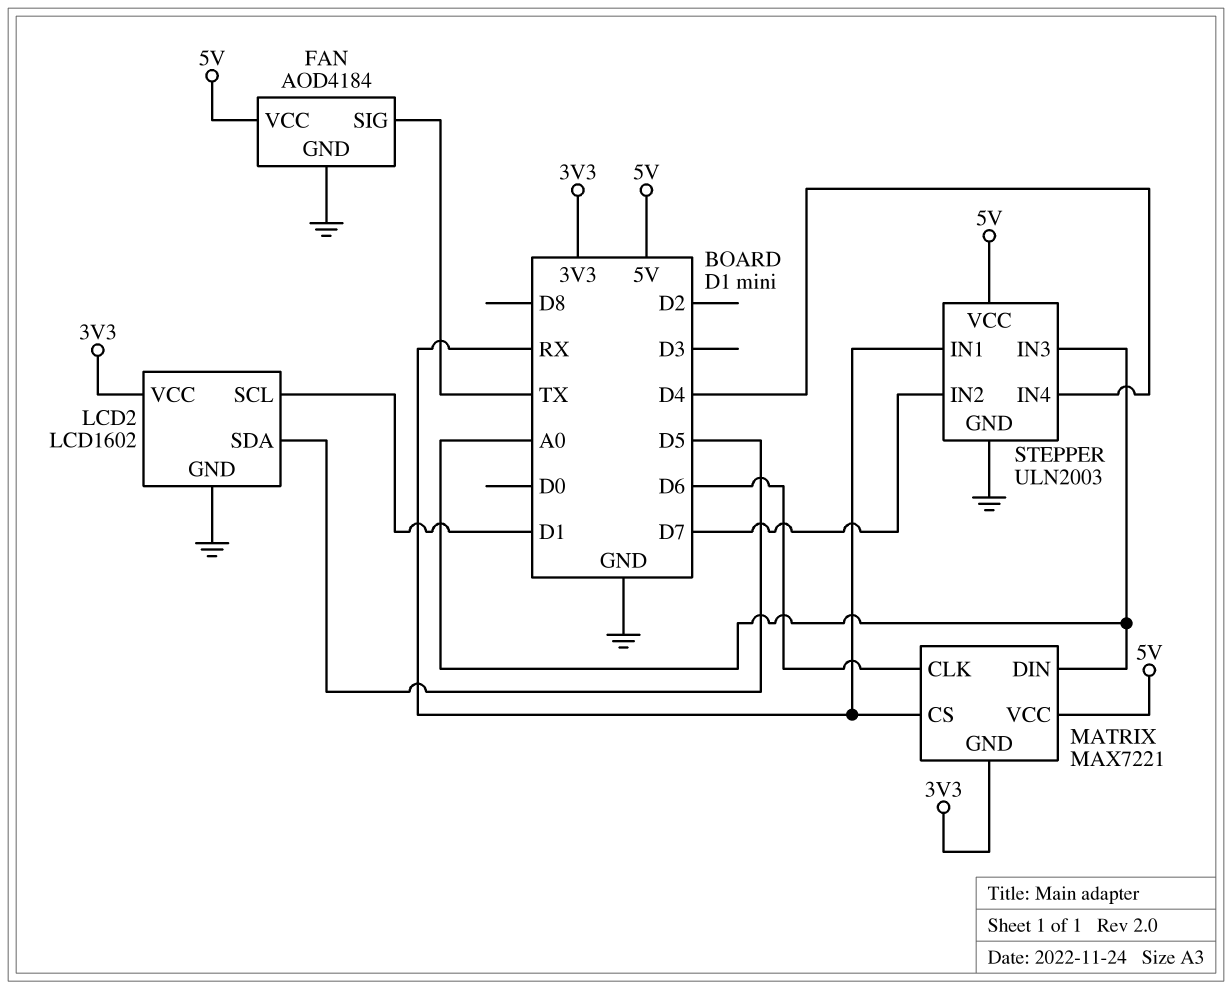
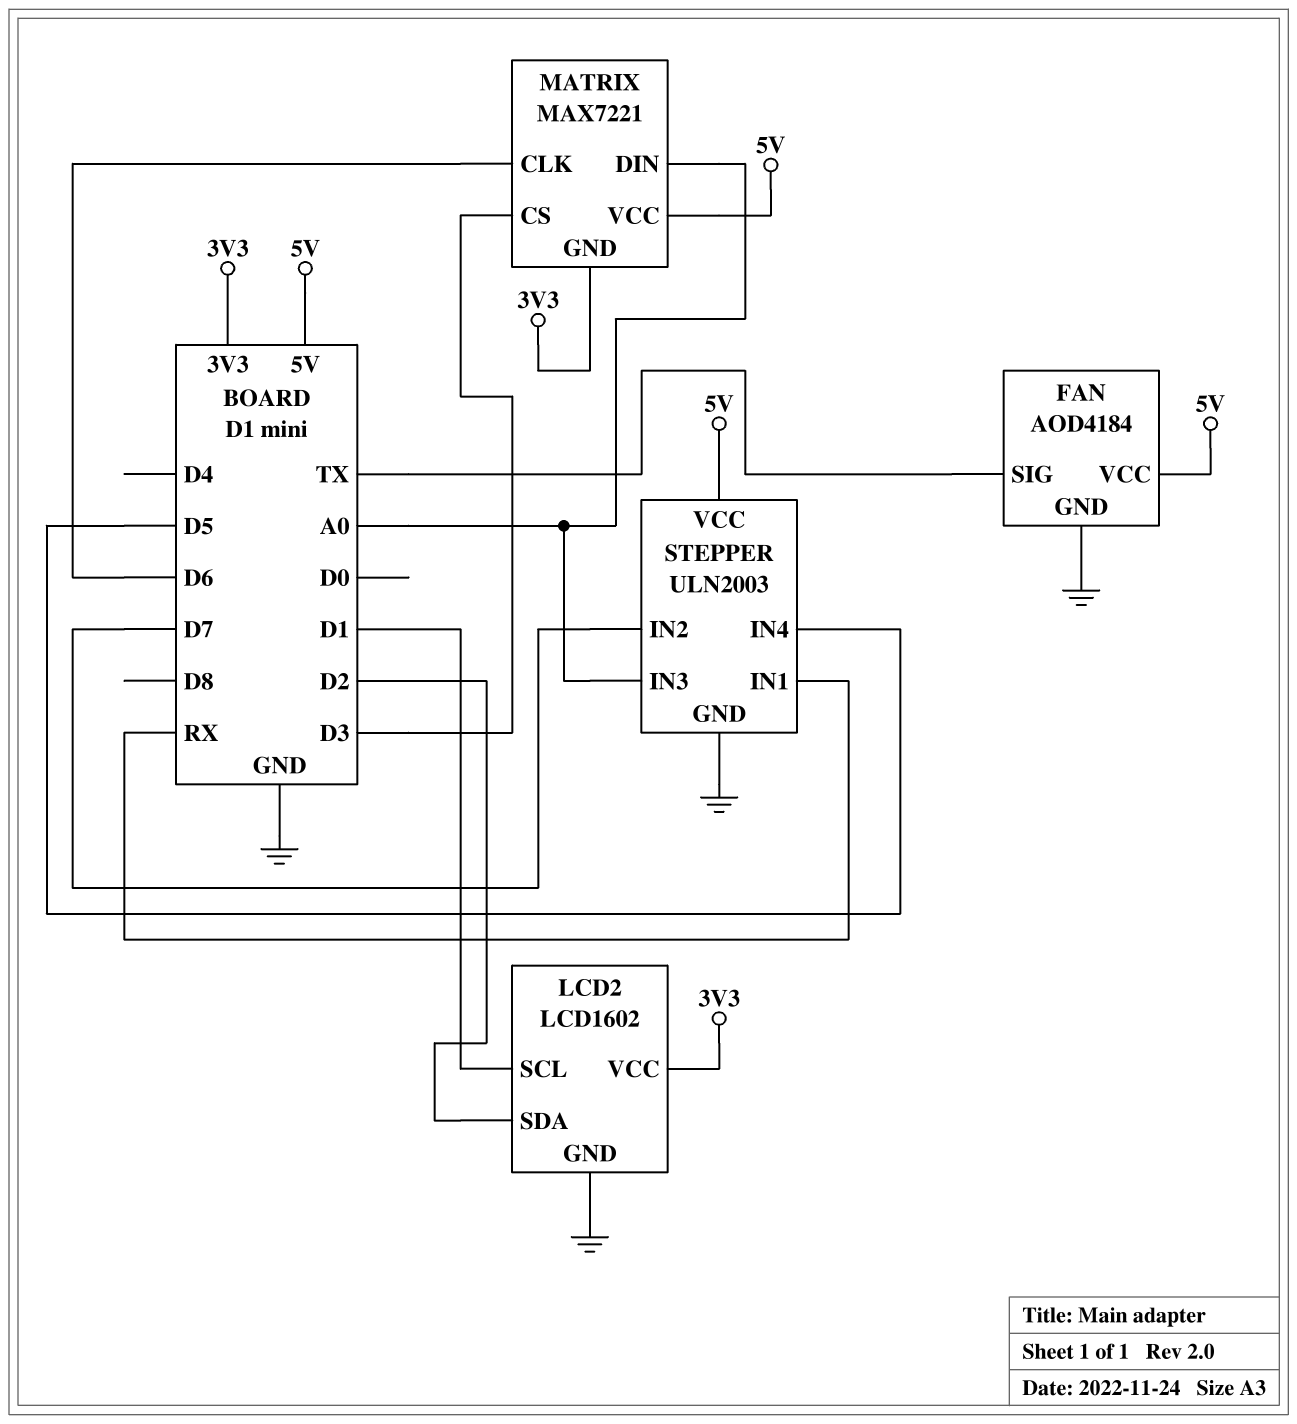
LCD2 pin SDA: D5 -> D2
MATRIX pin CS: RX -> D3
STEPPER pin IN4: D4 -> D5

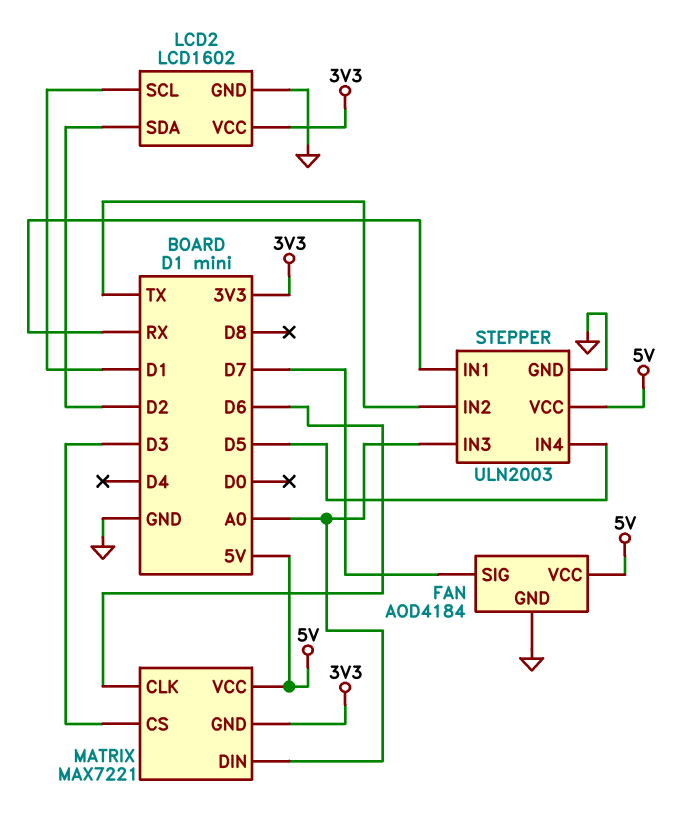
FAN pin SIG: TX -> D7
STEPPER pin IN2: D7 -> TX

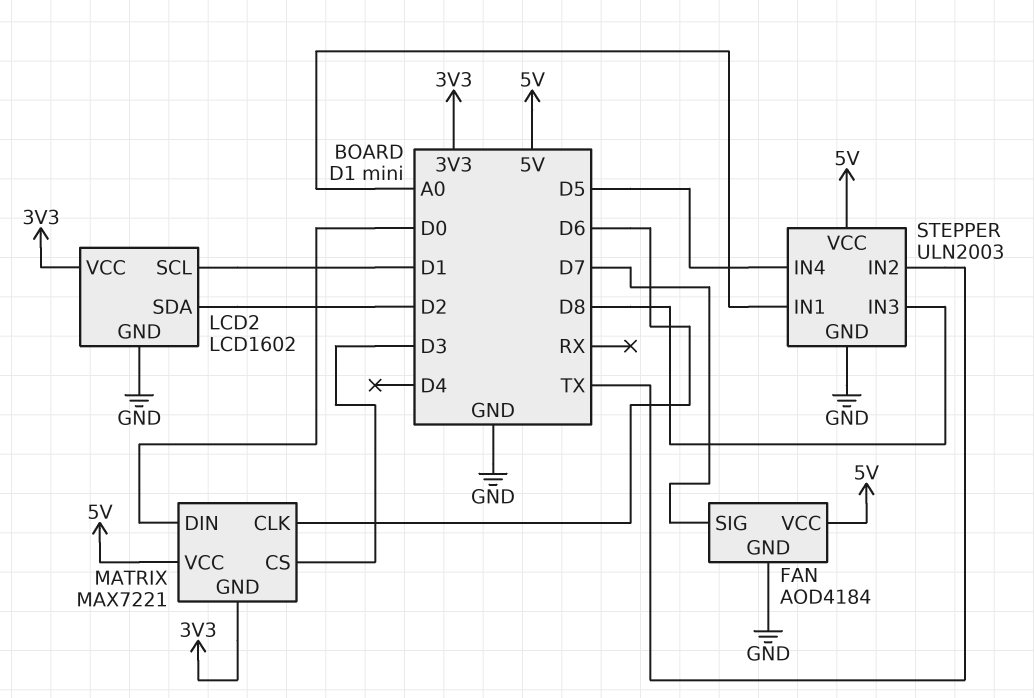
MATRIX pin DIN: A0 -> D0
STEPPER pin IN1: RX -> A0
STEPPER pin IN3: A0 -> D8

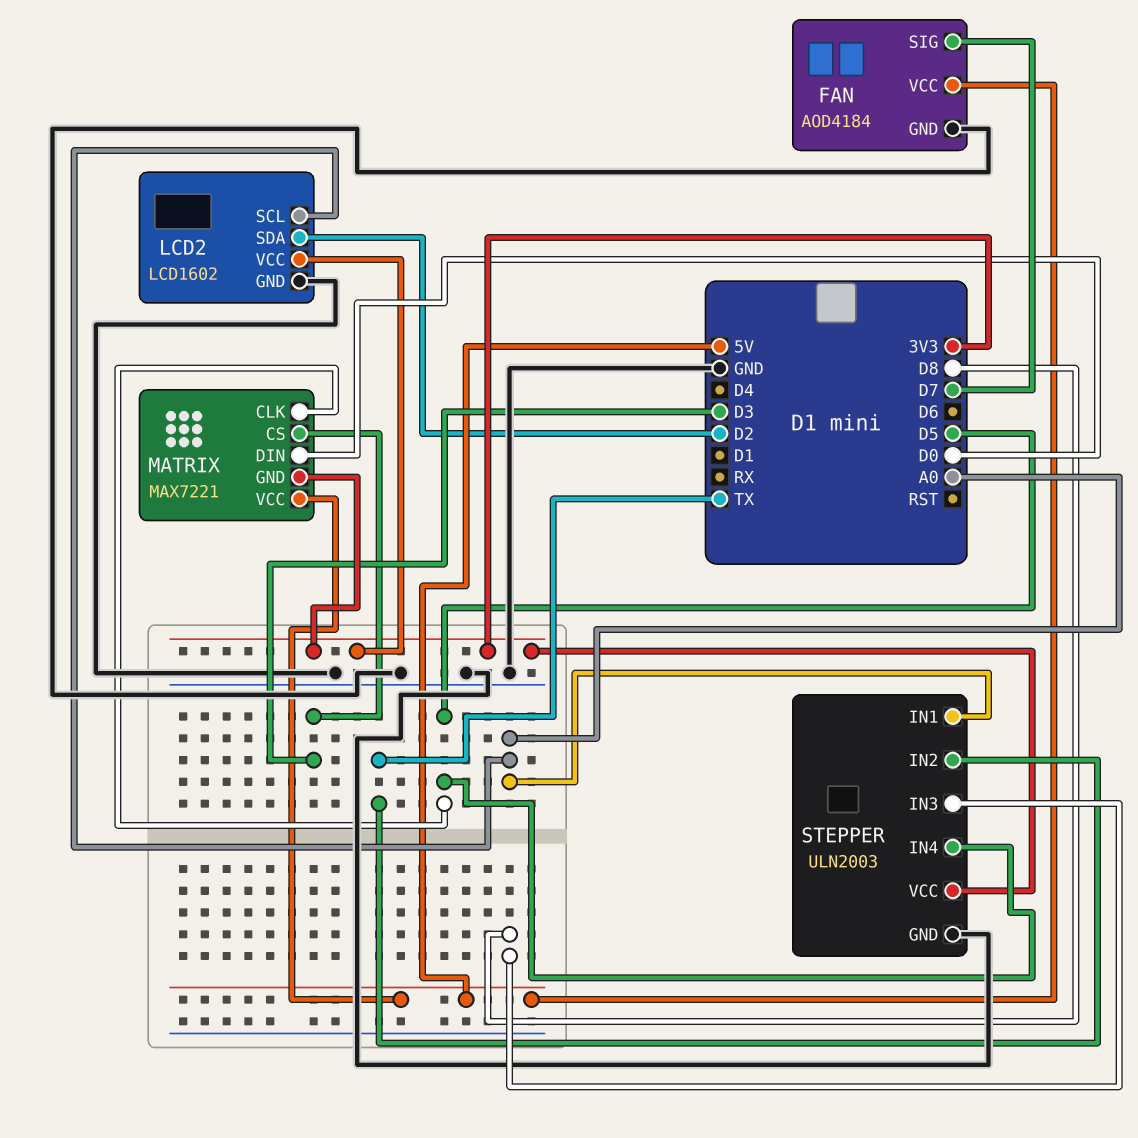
LCD2 pin SCL: D1 -> A0
MATRIX pin CLK: D6 -> D5
STEPPER pin VCC: 5V -> 3V3

